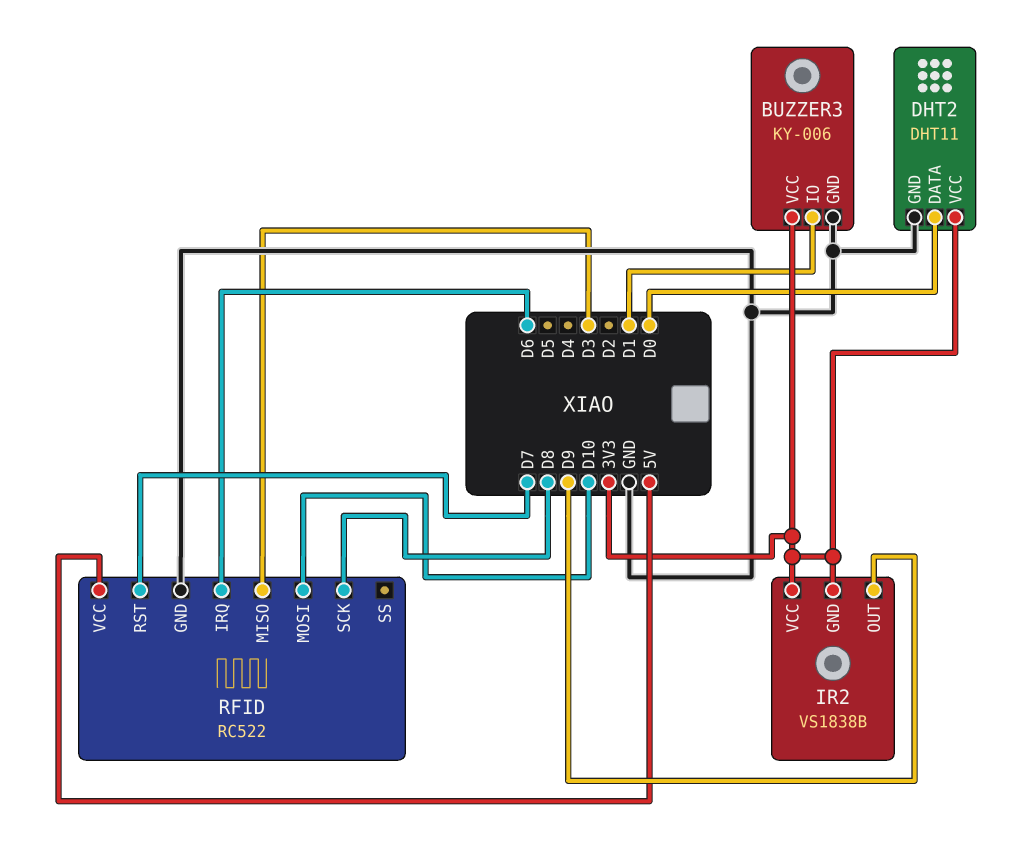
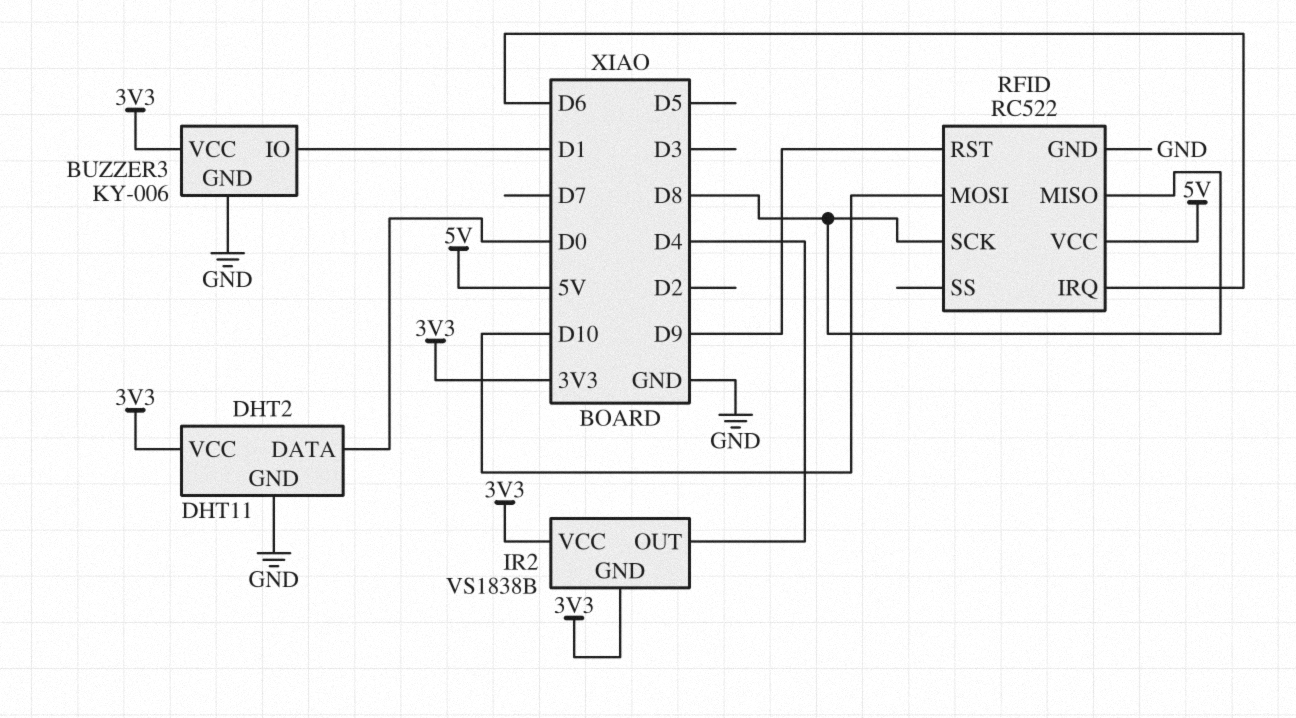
IR2 pin OUT: D9 -> D4
RFID pin MISO: D3 -> D8
RFID pin RST: D7 -> D9

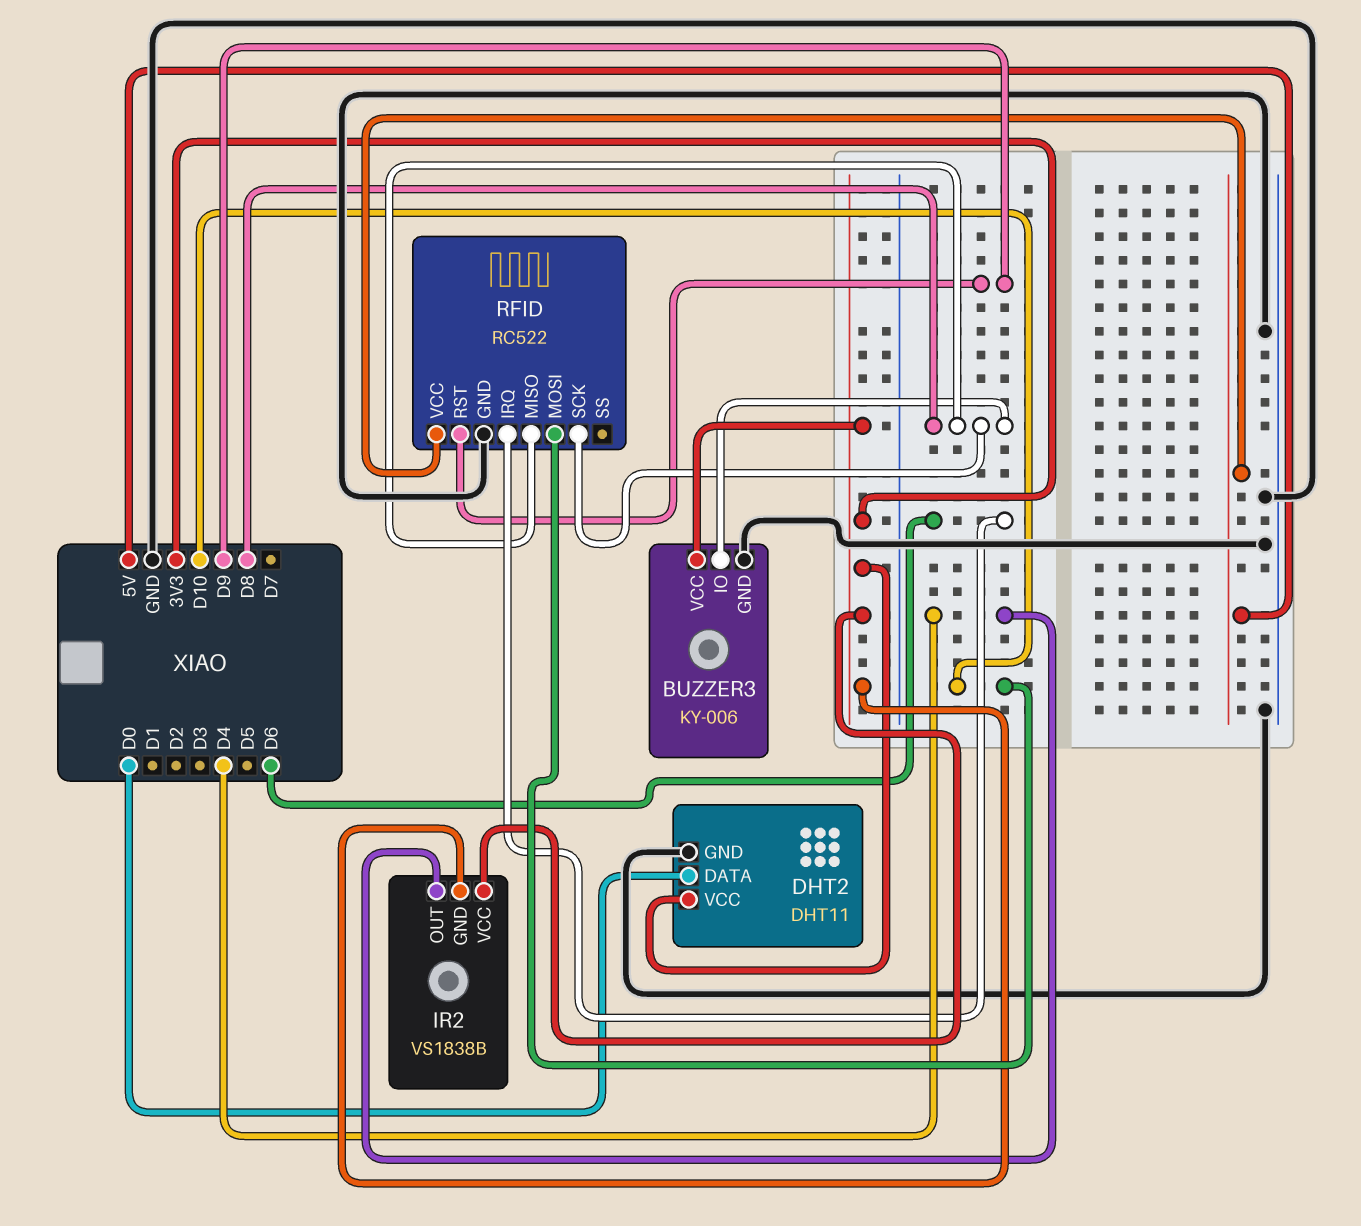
BUZZER3 pin IO: D1 -> D8

